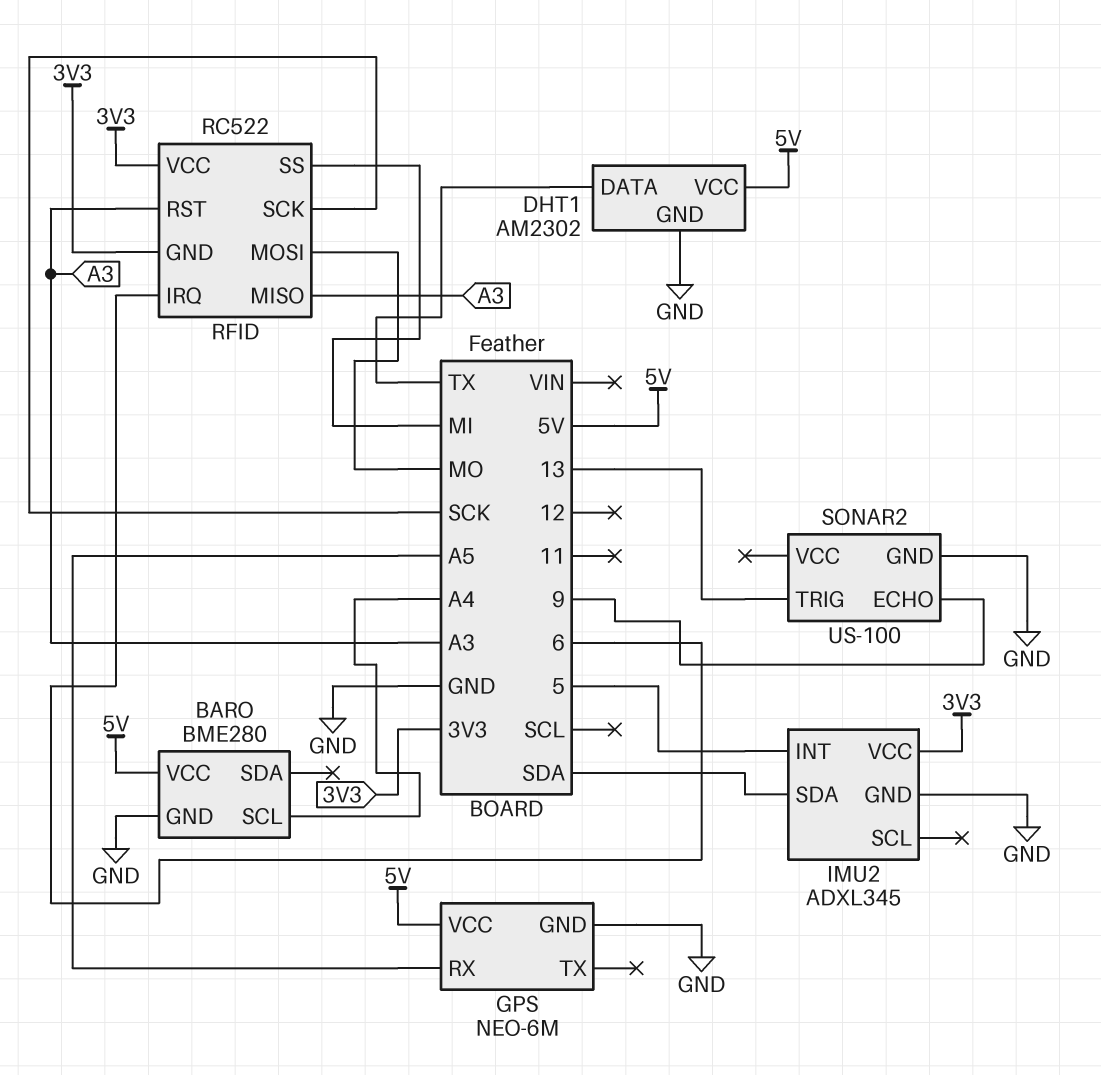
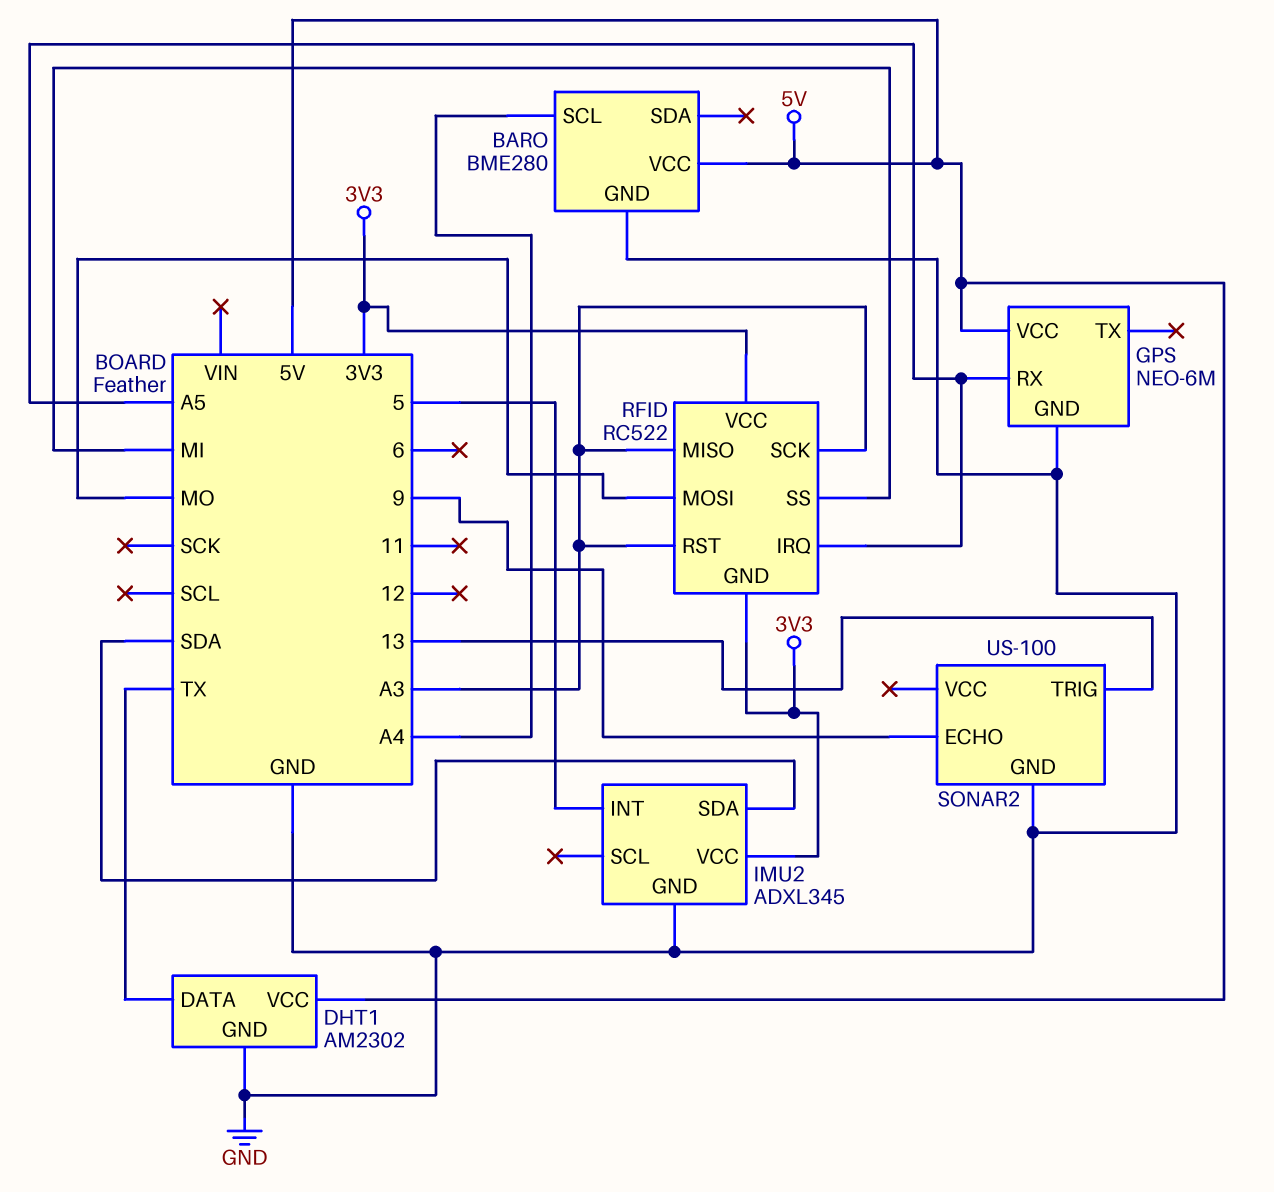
RFID pin IRQ: 6 -> A5
RFID pin SCK: SCK -> A3

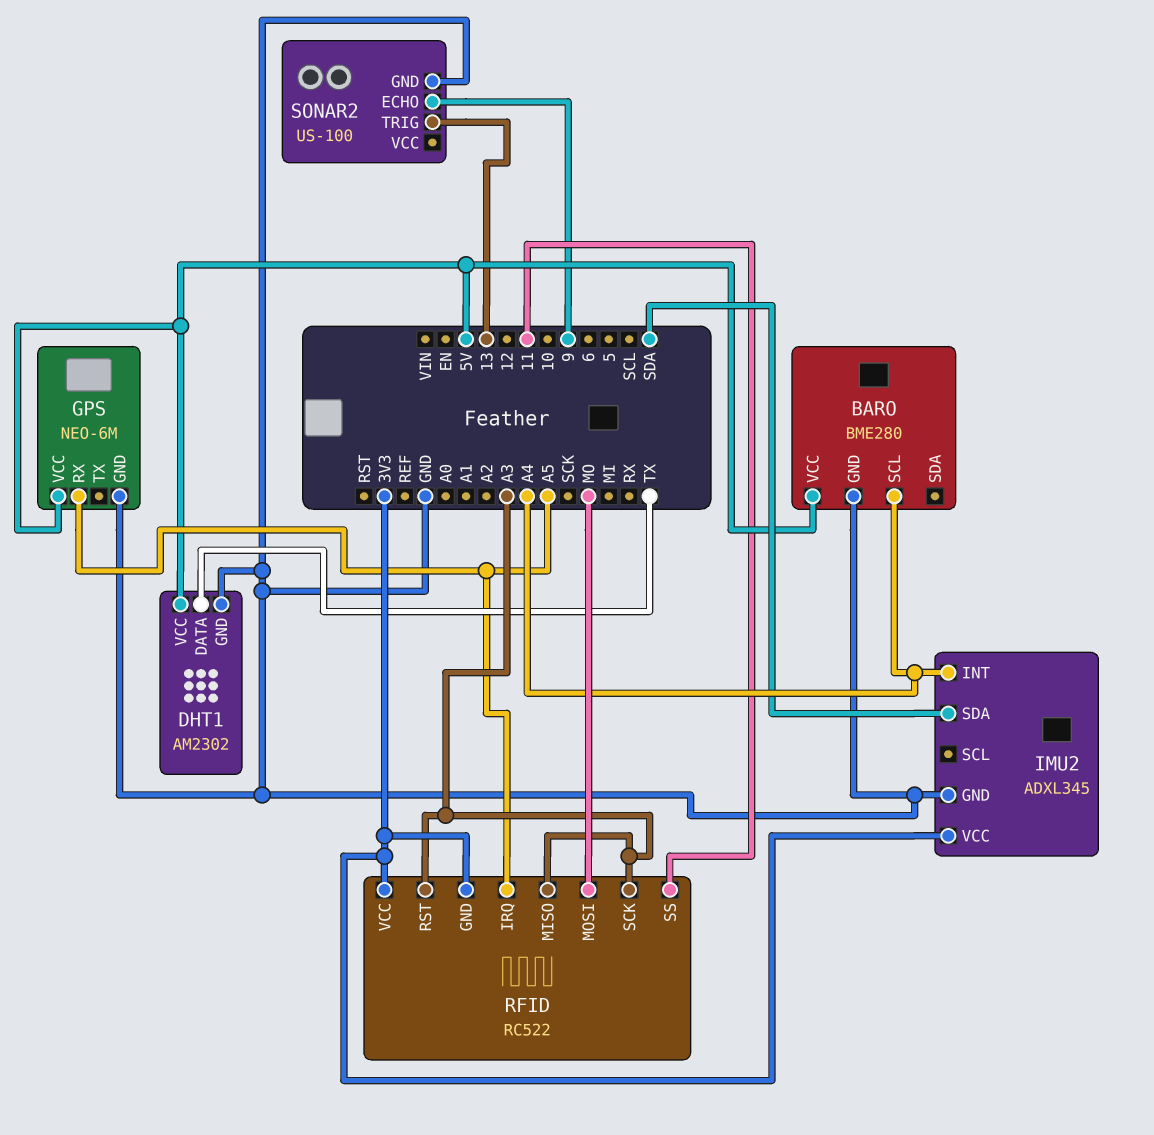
IMU2 pin INT: 5 -> A4
RFID pin SS: MI -> 11

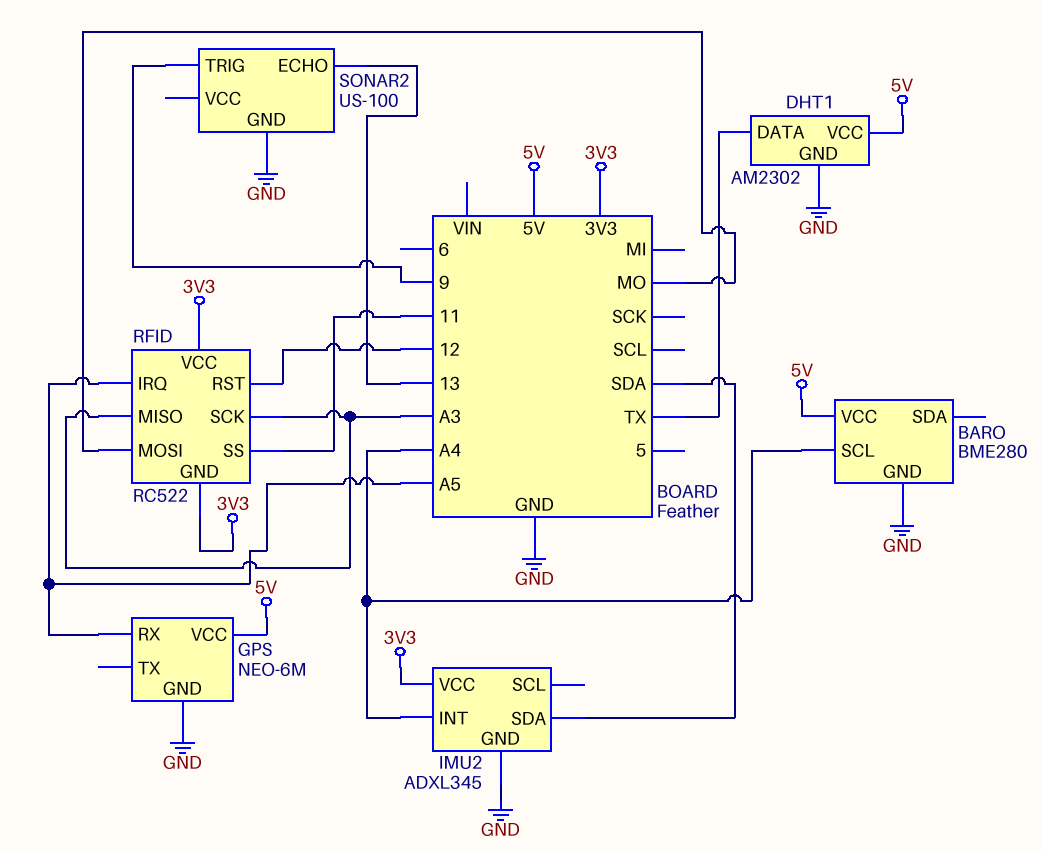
RFID pin RST: A3 -> 12
SONAR2 pin ECHO: 9 -> 13
SONAR2 pin TRIG: 13 -> 9

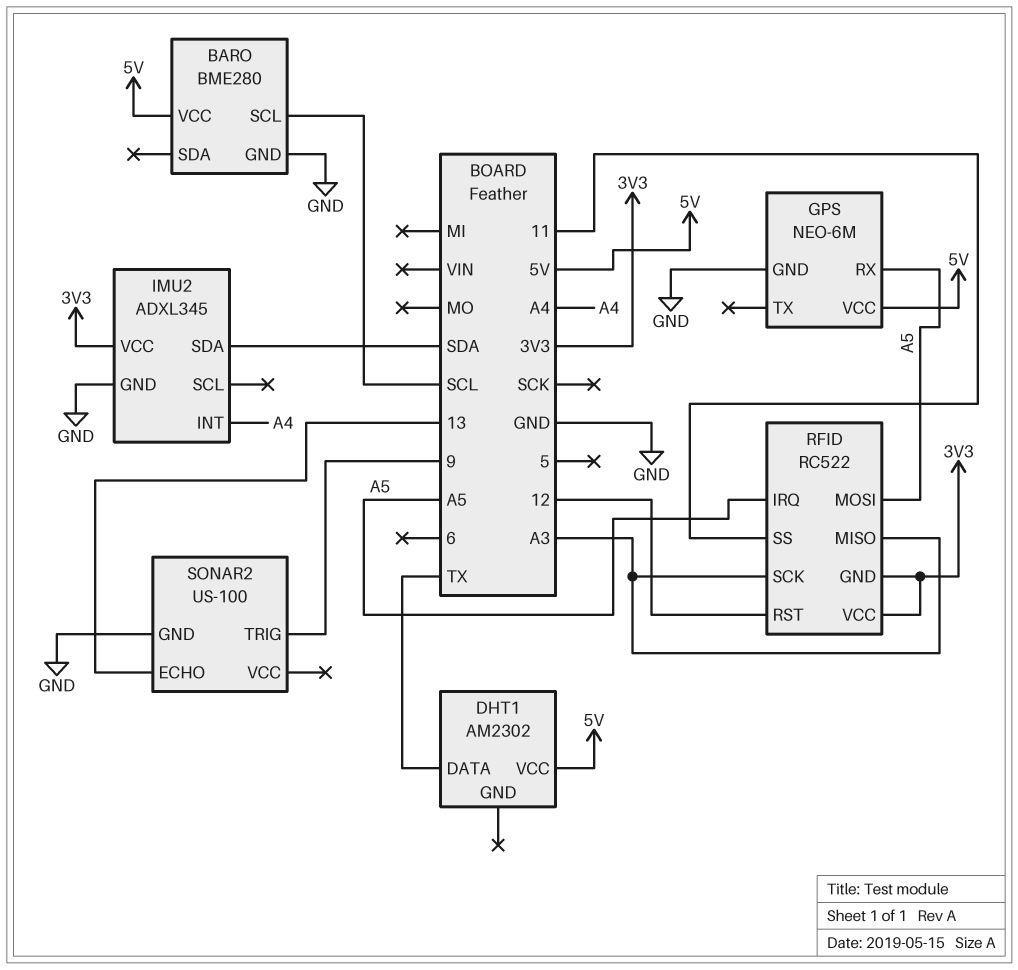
BARO pin SCL: A4 -> SCL
DHT1 pin GND: GND -> none
RFID pin MOSI: MO -> A5

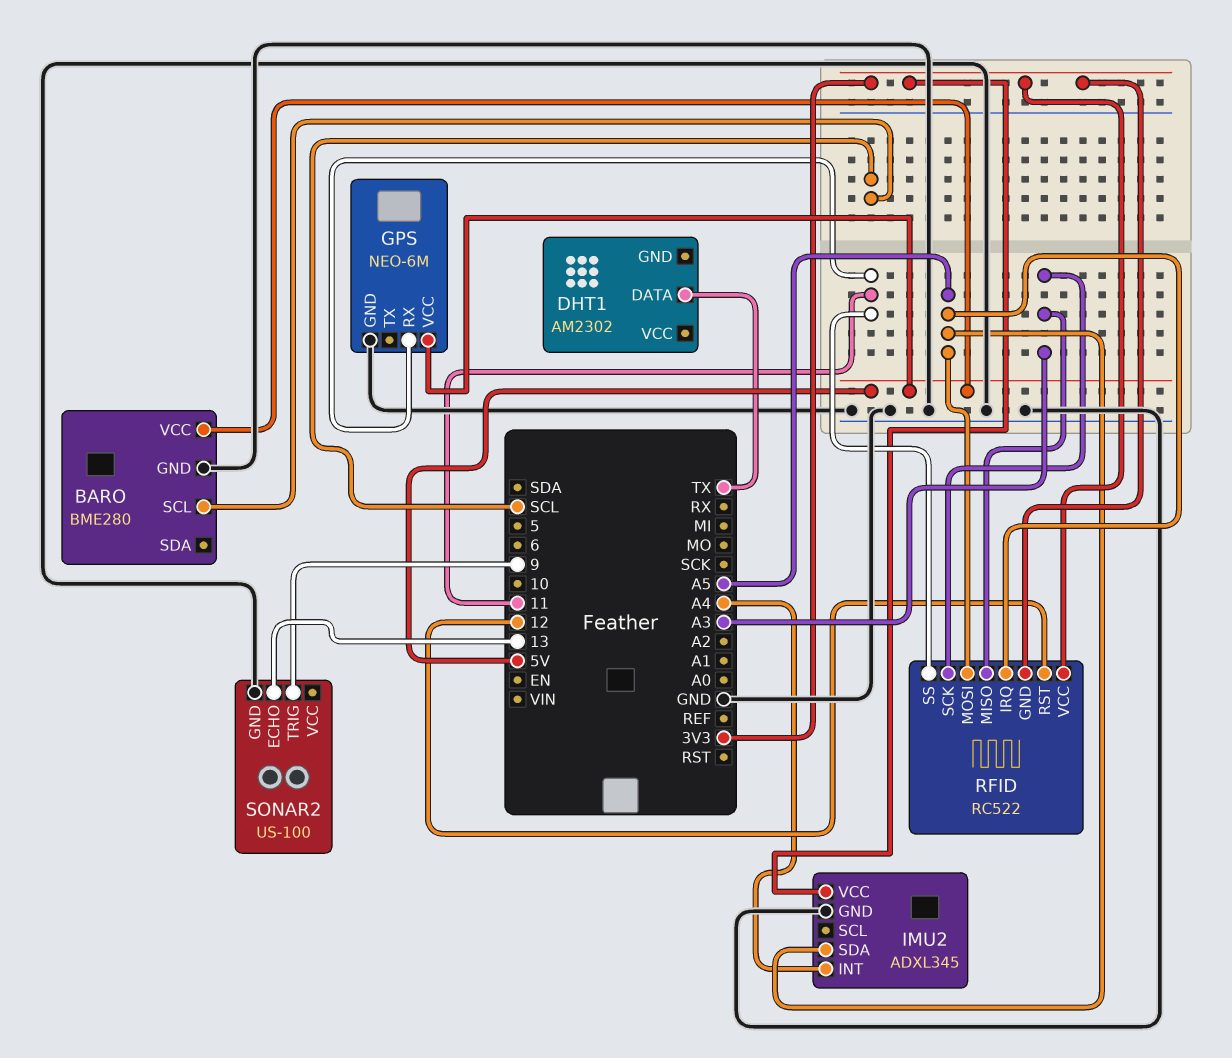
DHT1 pin VCC: 5V -> none
GPS pin RX: A5 -> 11
IMU2 pin SDA: SDA -> A5

